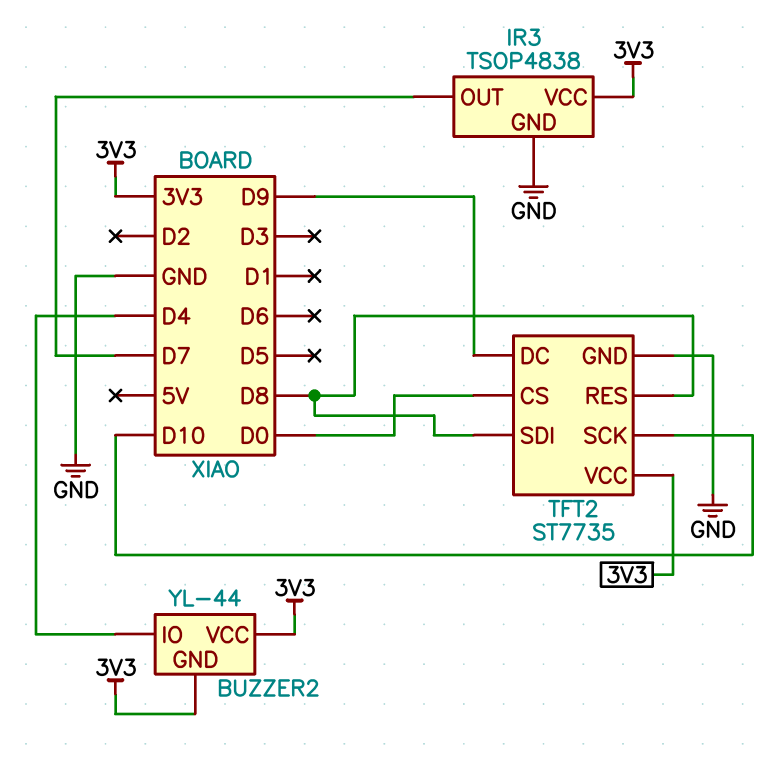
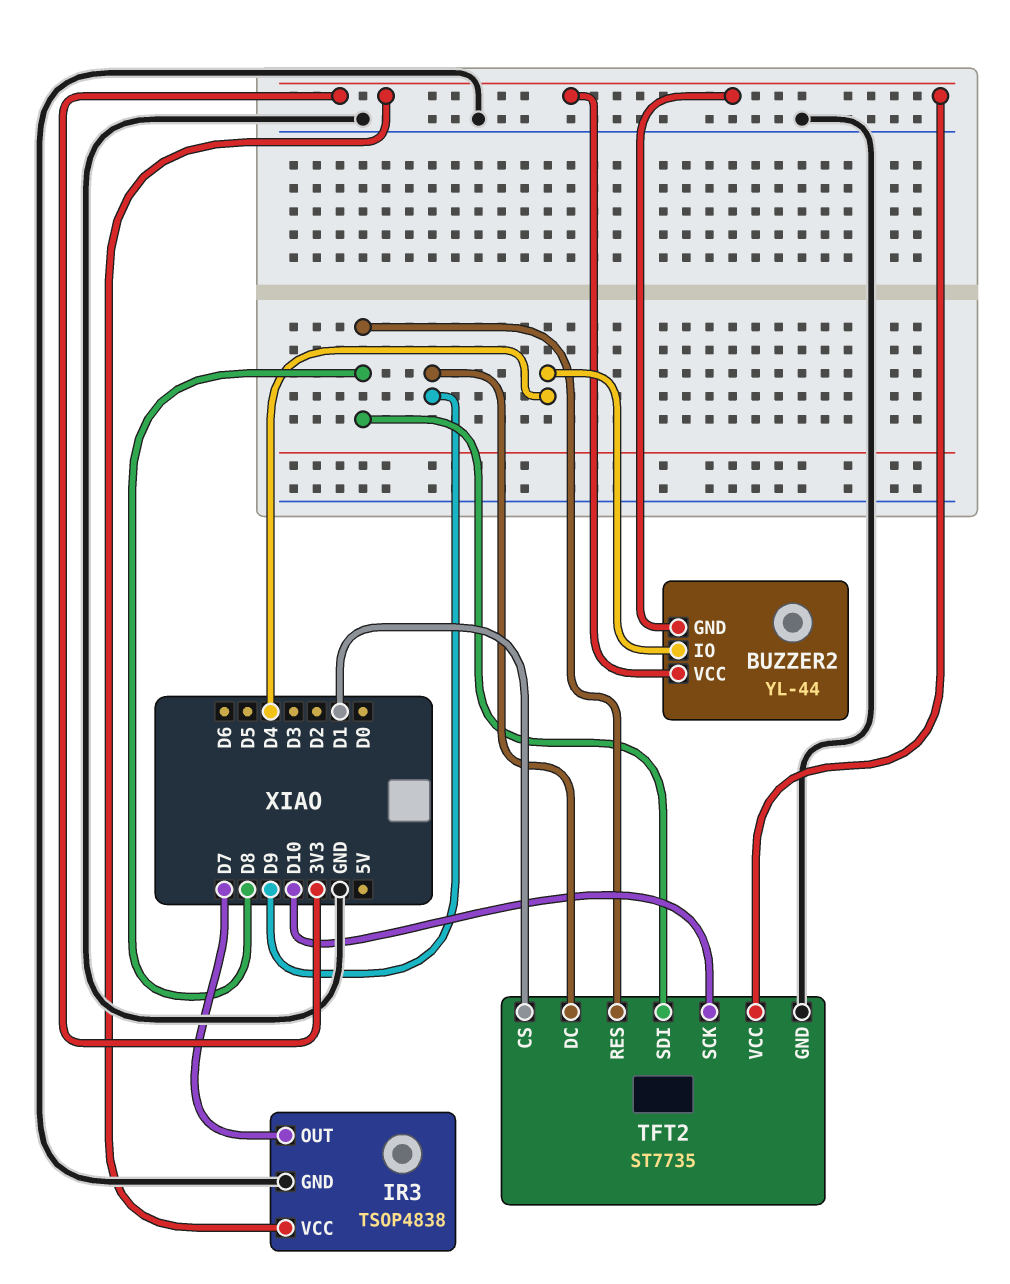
TFT2 pin CS: D0 -> D1

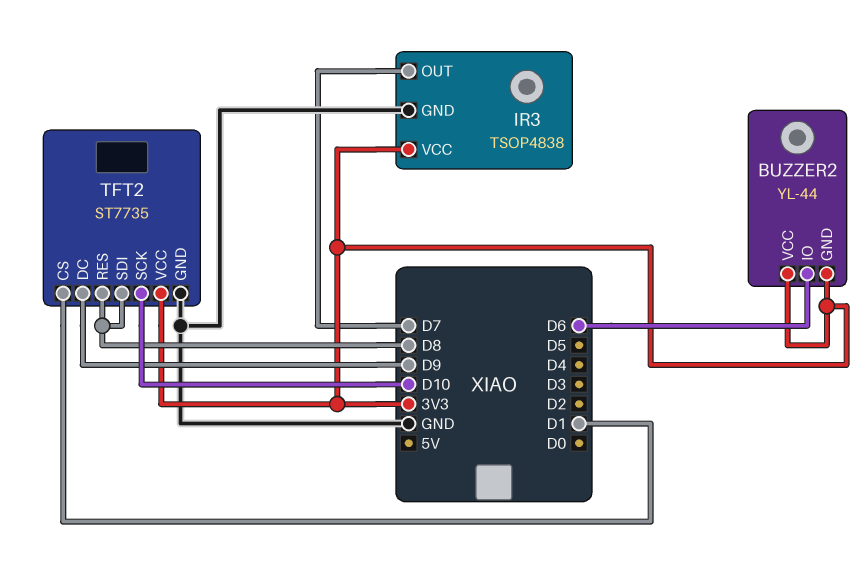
BUZZER2 pin IO: D4 -> D6

